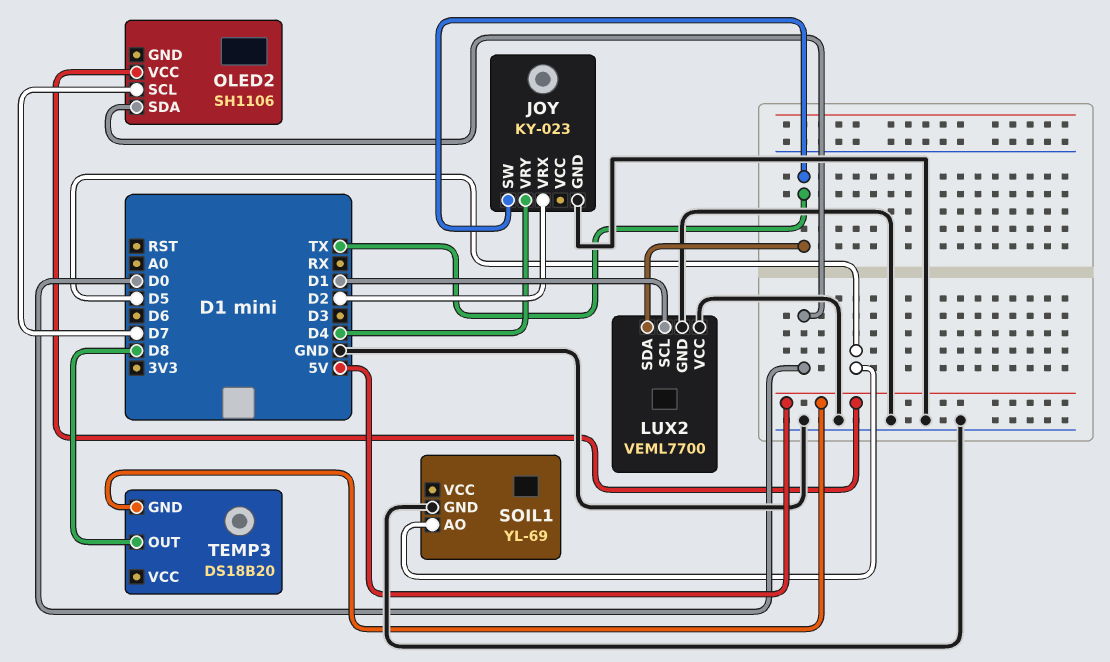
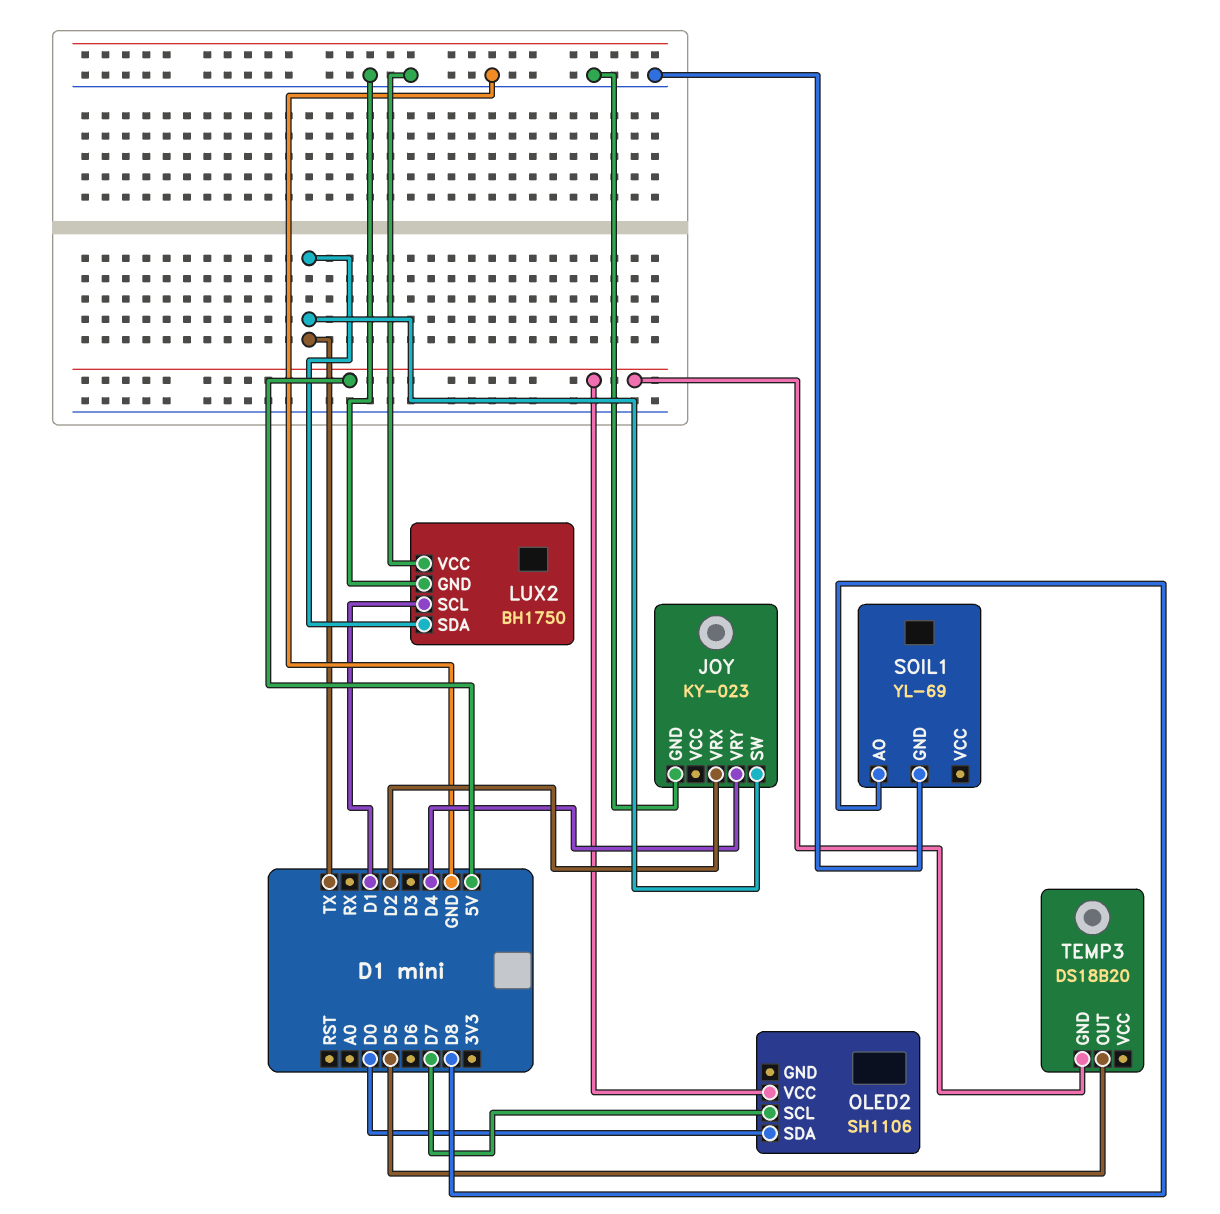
LUX2: VEML7700 -> BH1750
SOIL1 pin AO: D5 -> D8
TEMP3 pin OUT: D8 -> D5

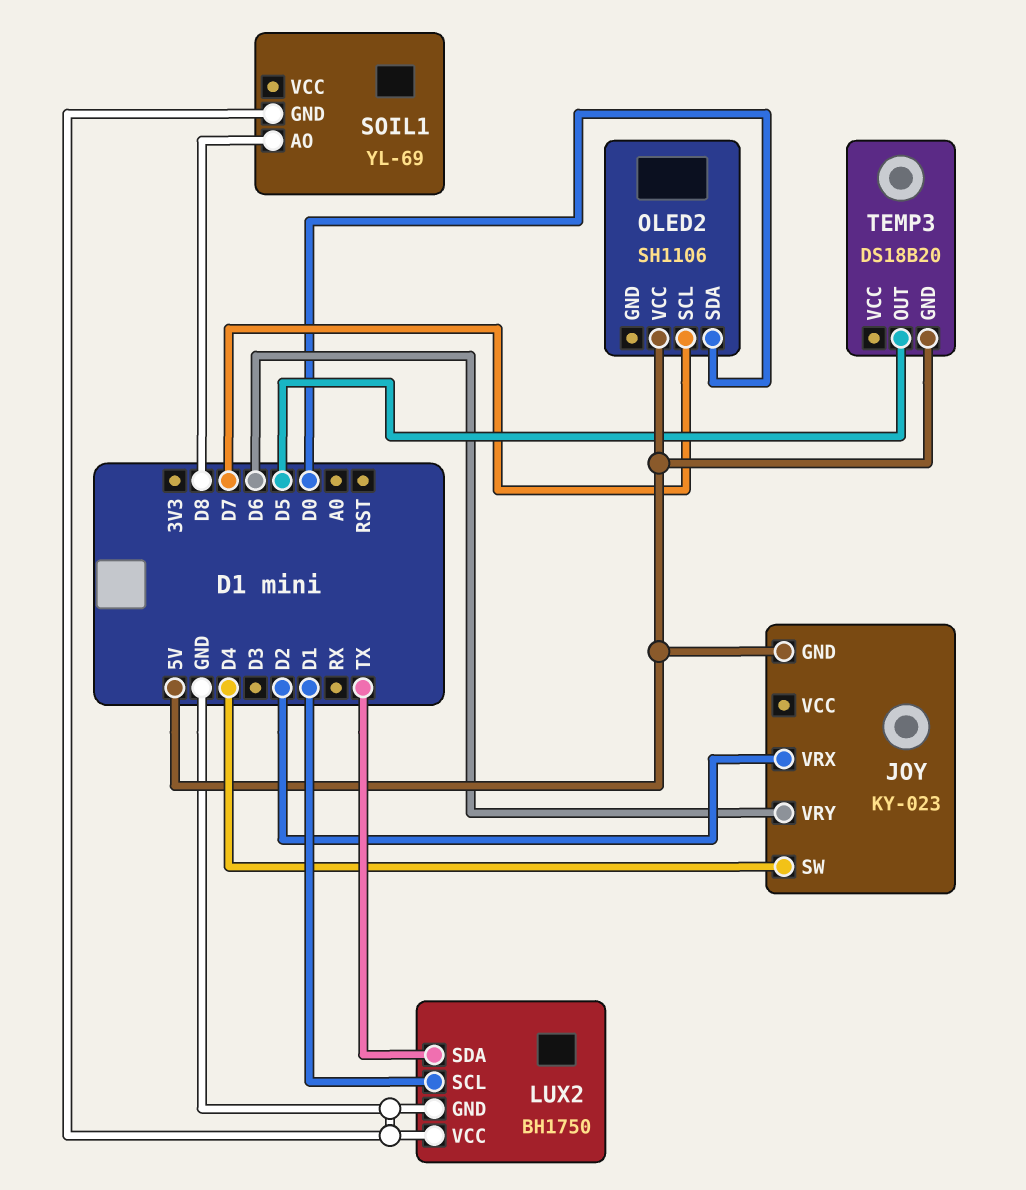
JOY pin GND: GND -> 5V
JOY pin SW: TX -> D4
JOY pin VRY: D4 -> D6

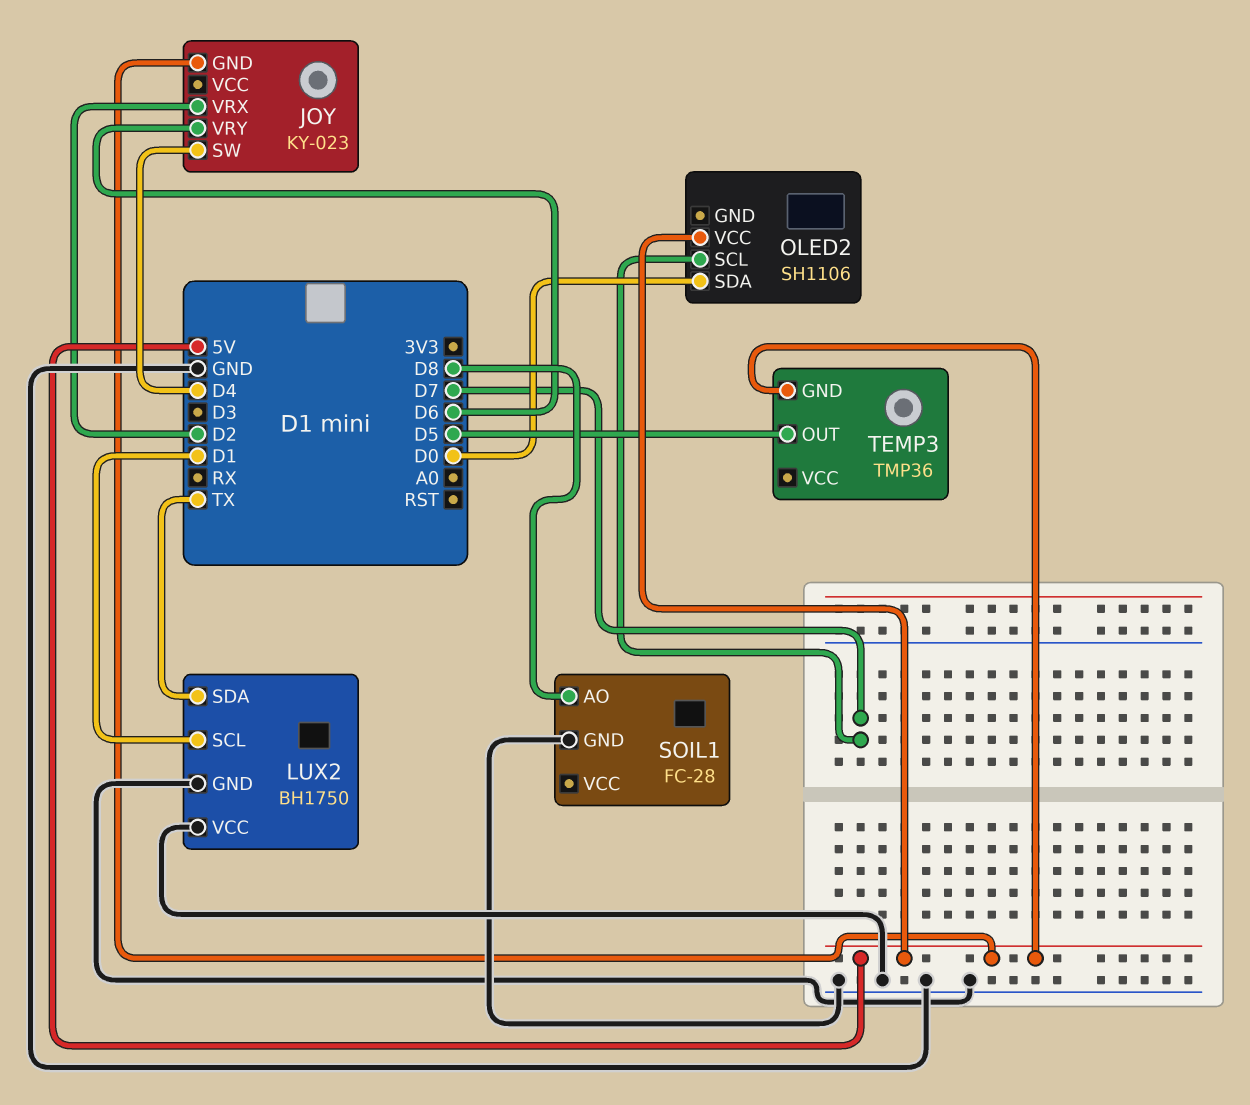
SOIL1: YL-69 -> FC-28
TEMP3: DS18B20 -> TMP36

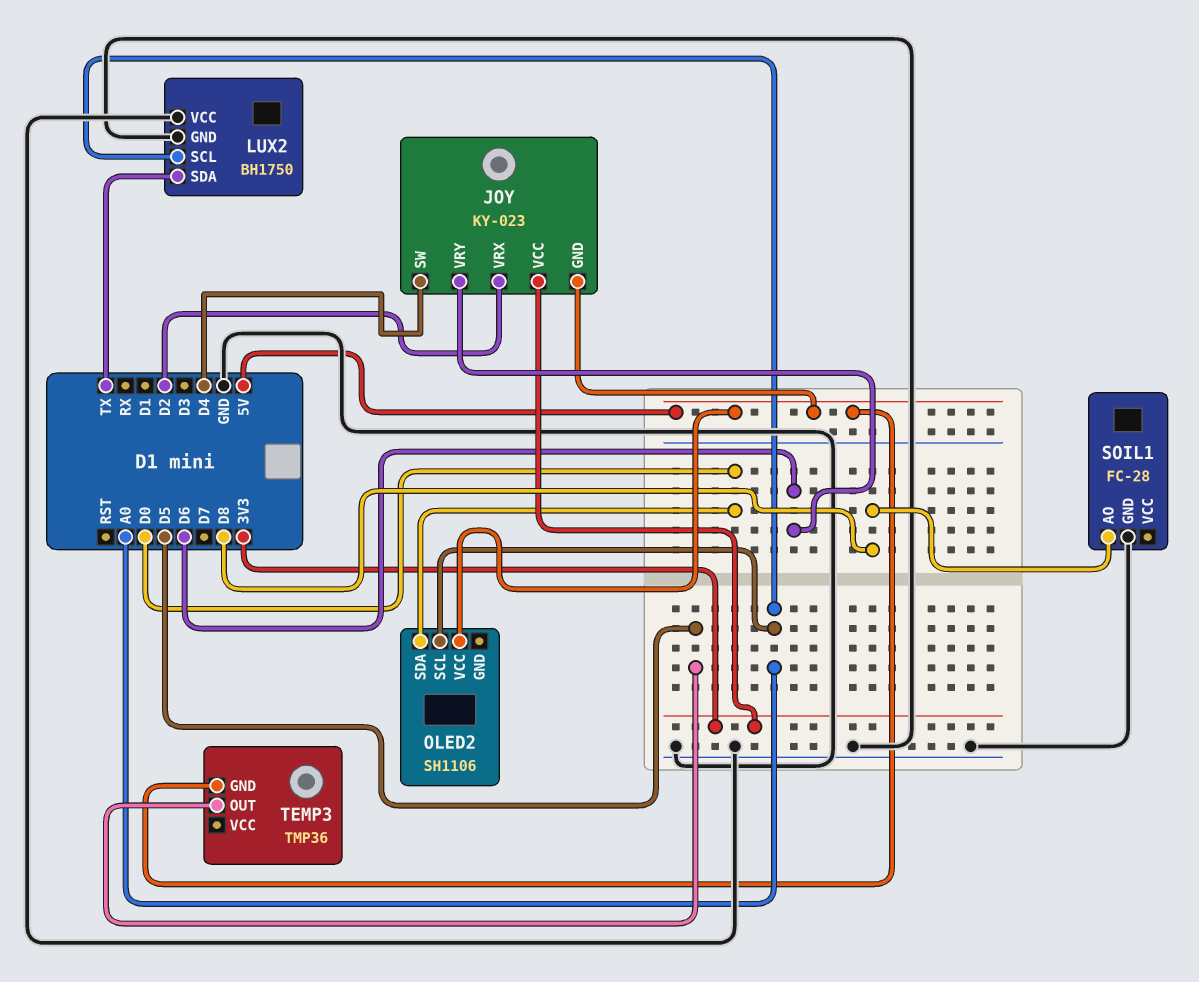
JOY pin VCC: none -> 3V3
LUX2 pin SCL: D1 -> A0
OLED2 pin SCL: D7 -> A0

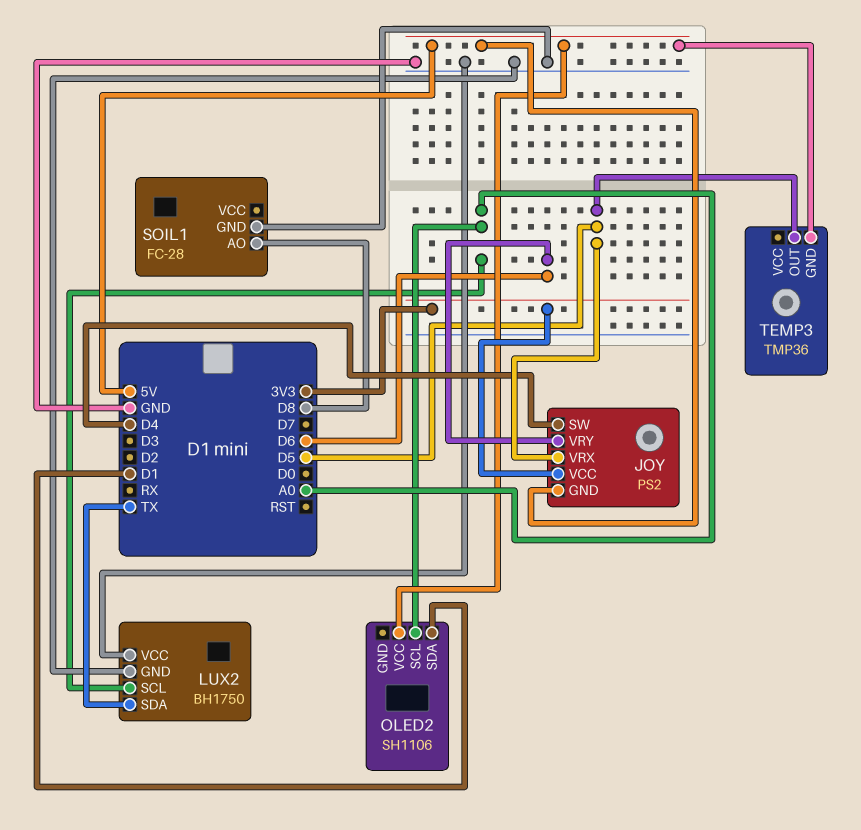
JOY: KY-023 -> PS2
JOY pin VRX: D2 -> D5
OLED2 pin SDA: D0 -> D1

